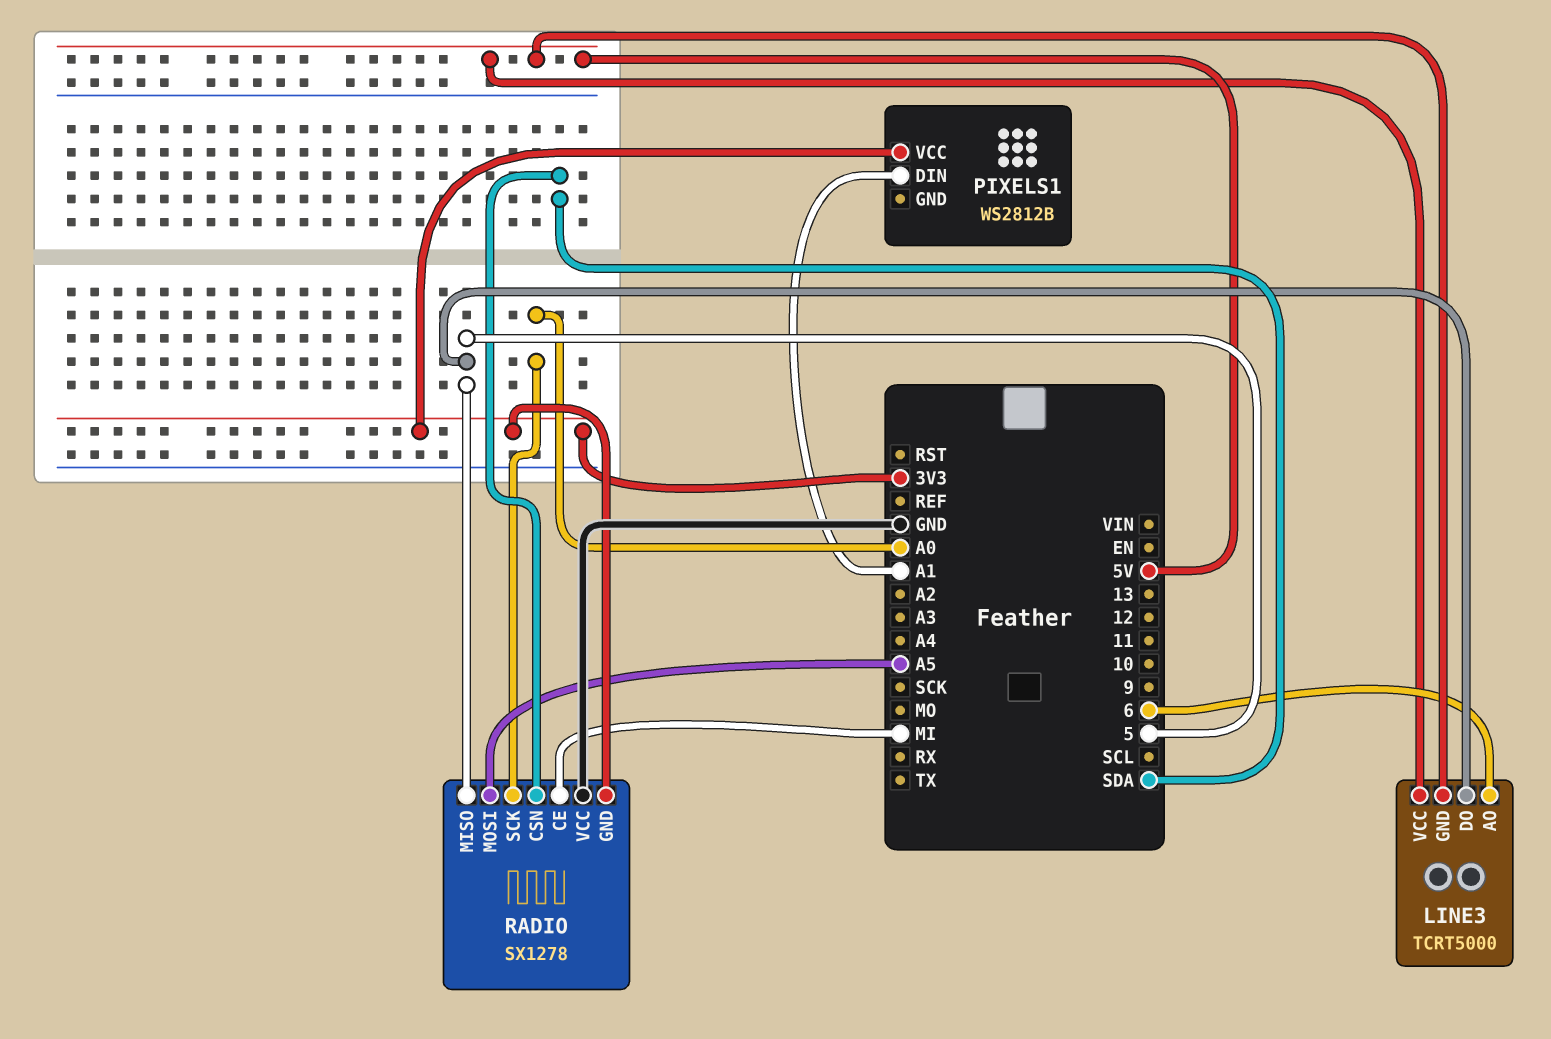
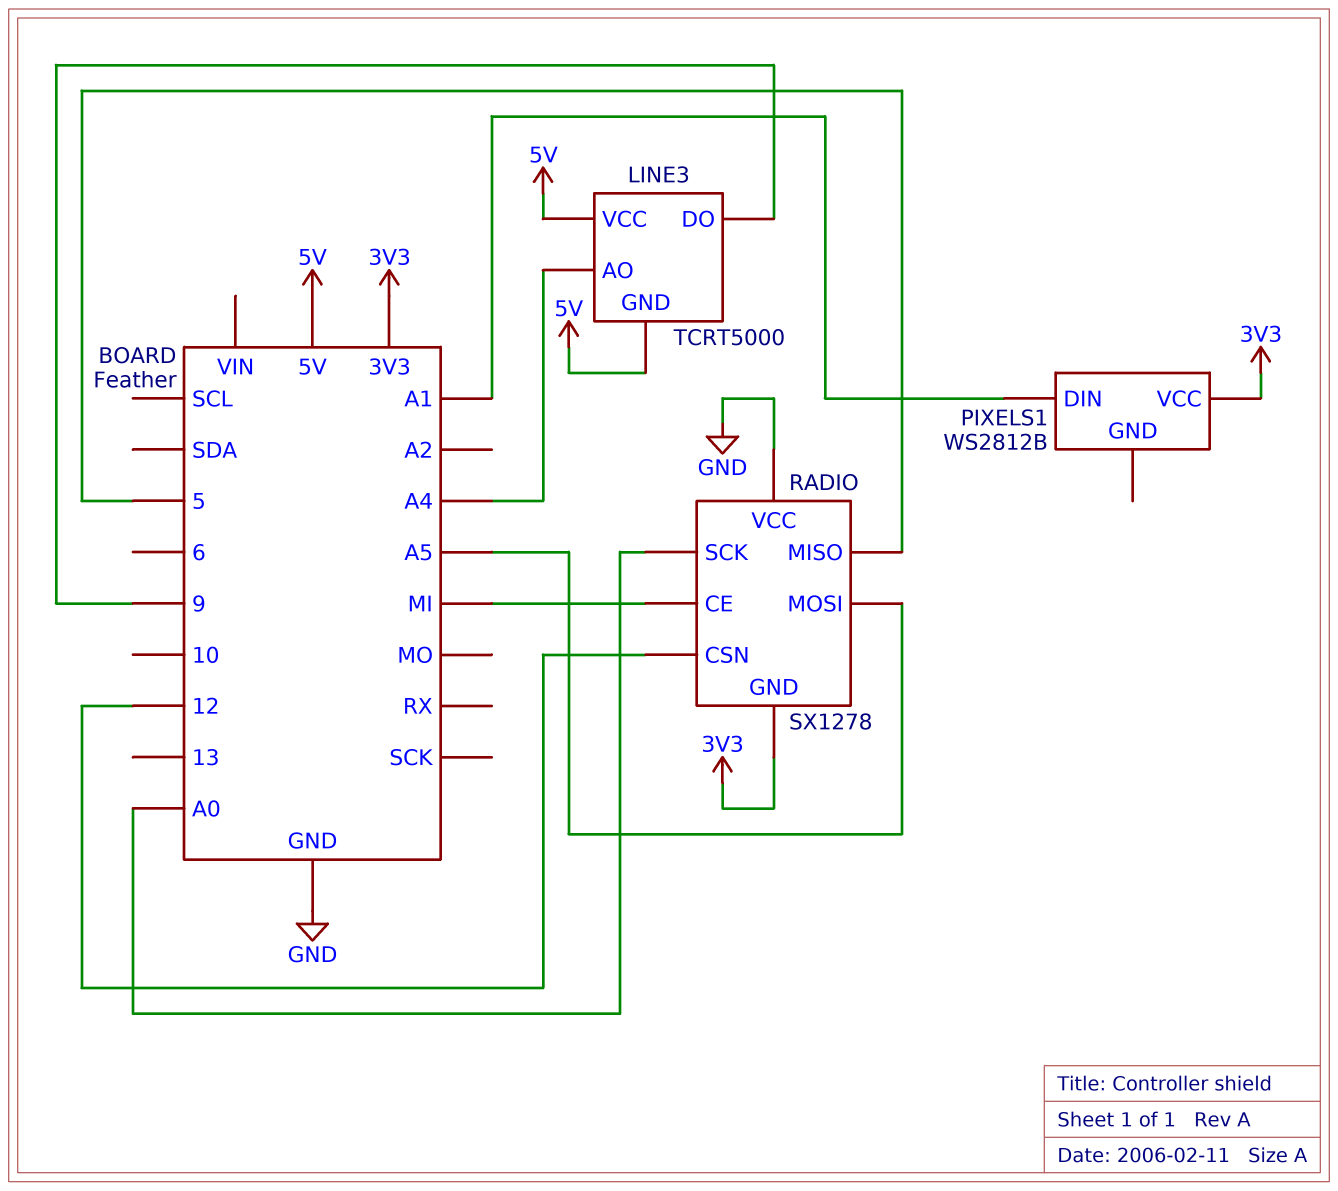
LINE3 pin AO: 6 -> A4
LINE3 pin DO: 5 -> 9
RADIO pin CSN: SDA -> 12

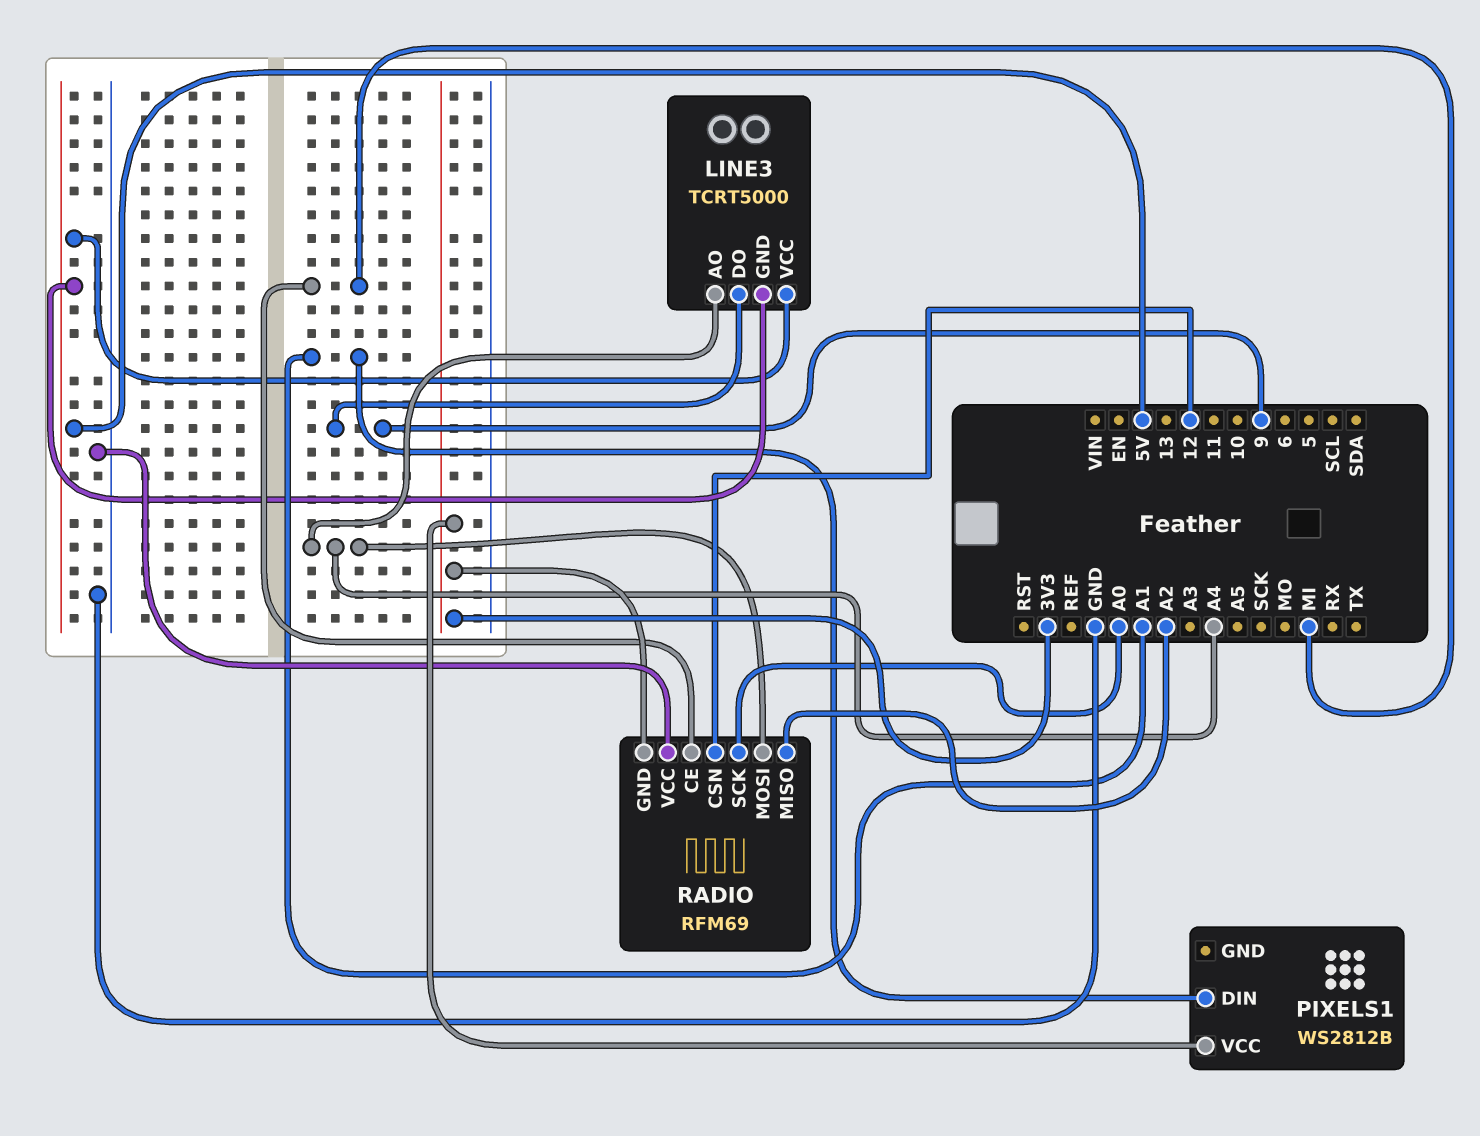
RADIO: SX1278 -> RFM69
RADIO pin MISO: 5 -> A2
RADIO pin MOSI: A5 -> A4

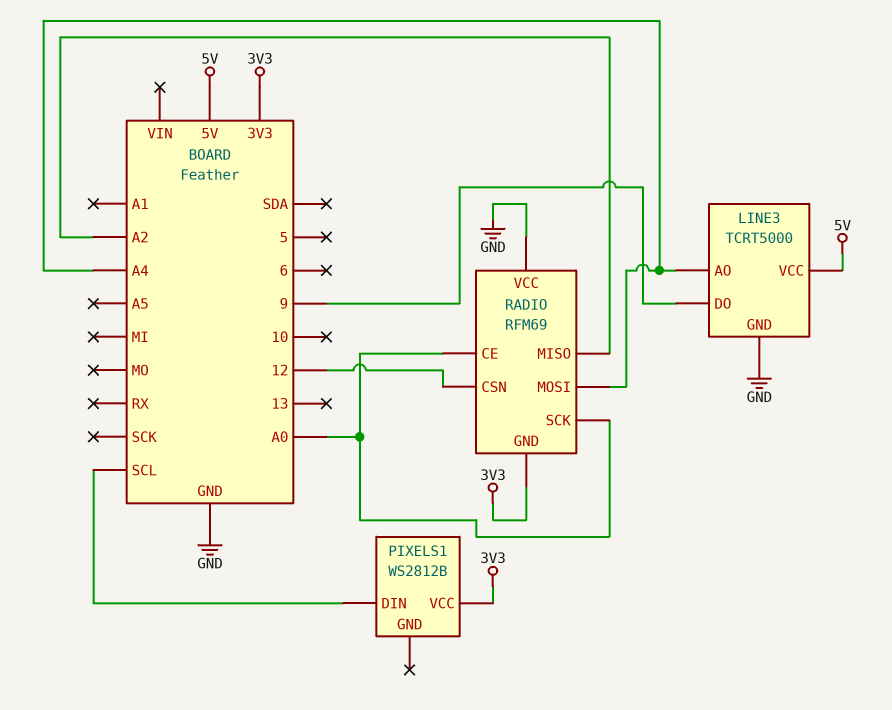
LINE3 pin GND: 5V -> GND
PIXELS1 pin DIN: A1 -> SCL
RADIO pin CE: MI -> A0

